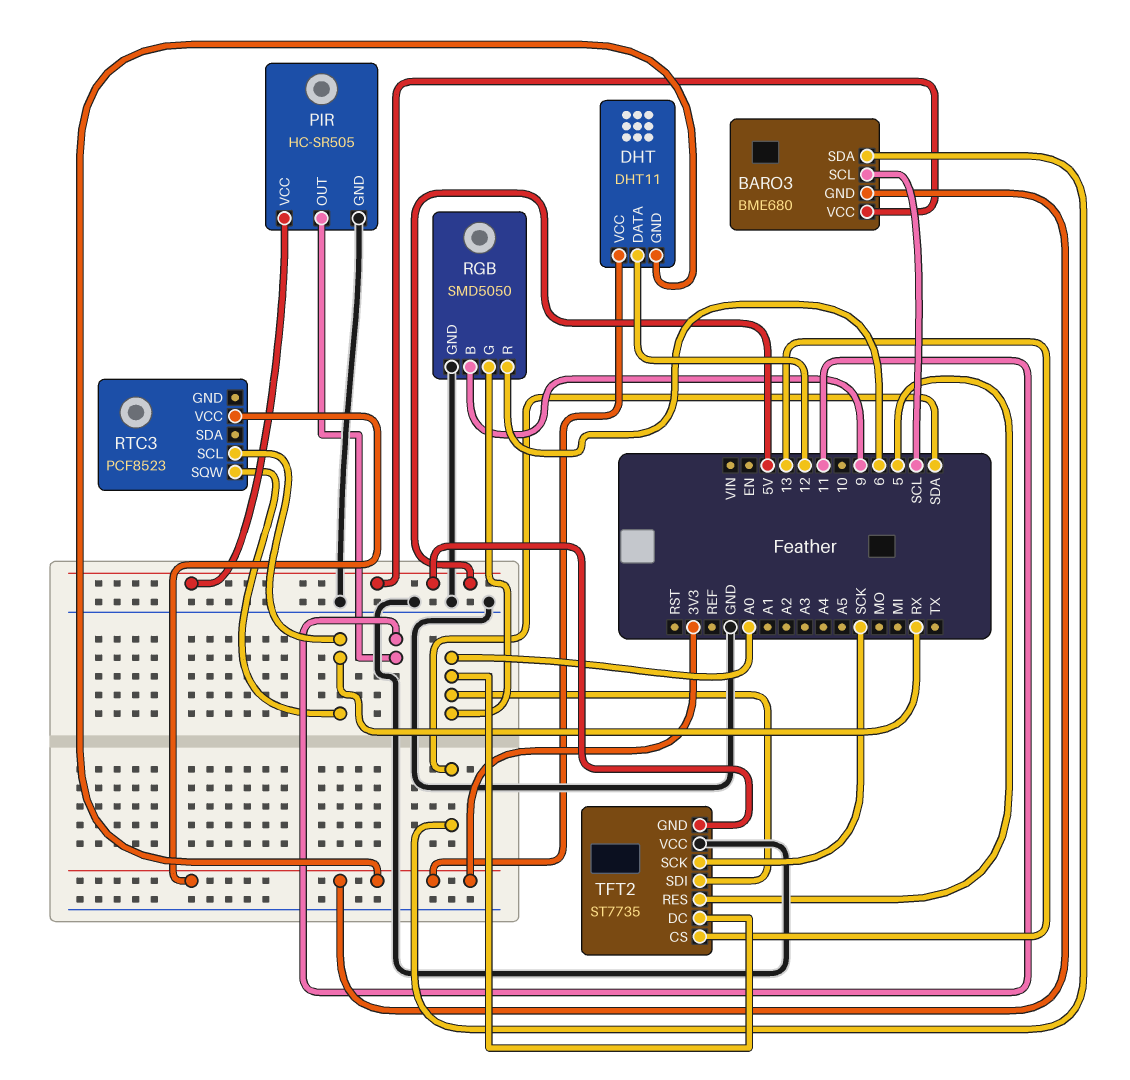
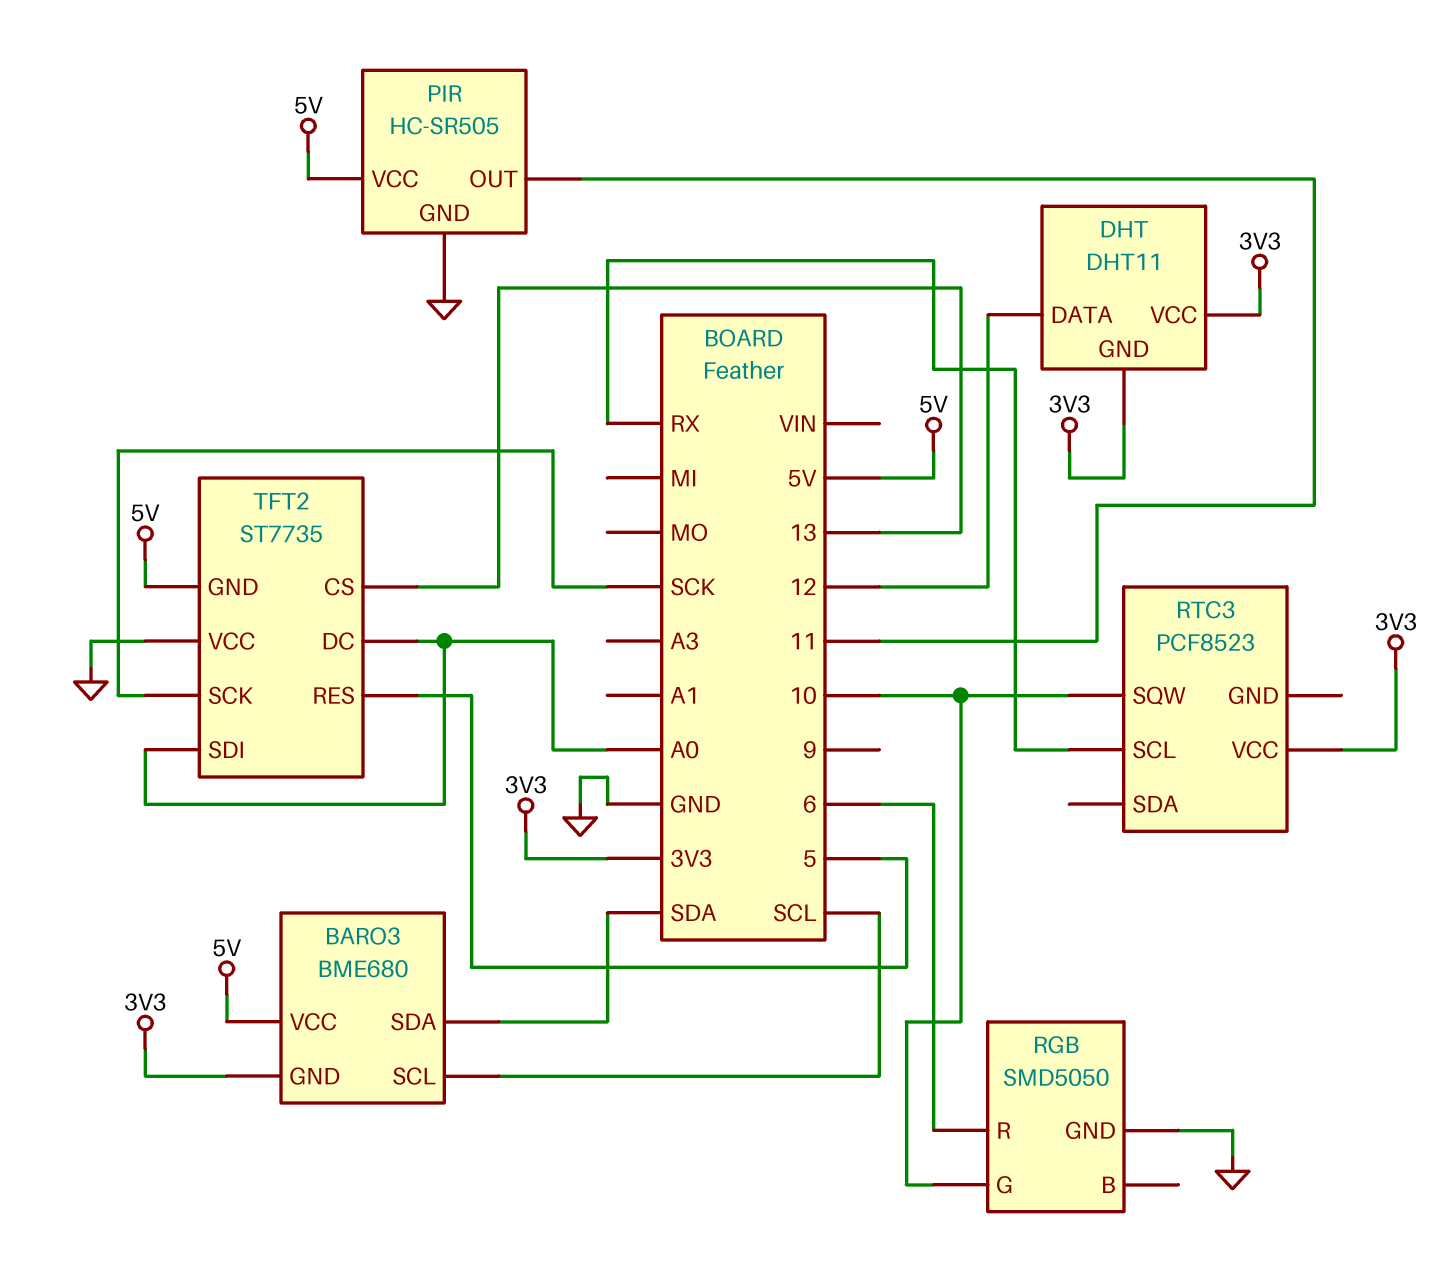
RGB pin B: 9 -> none
RGB pin G: A0 -> 10
RTC3 pin SQW: RX -> 10

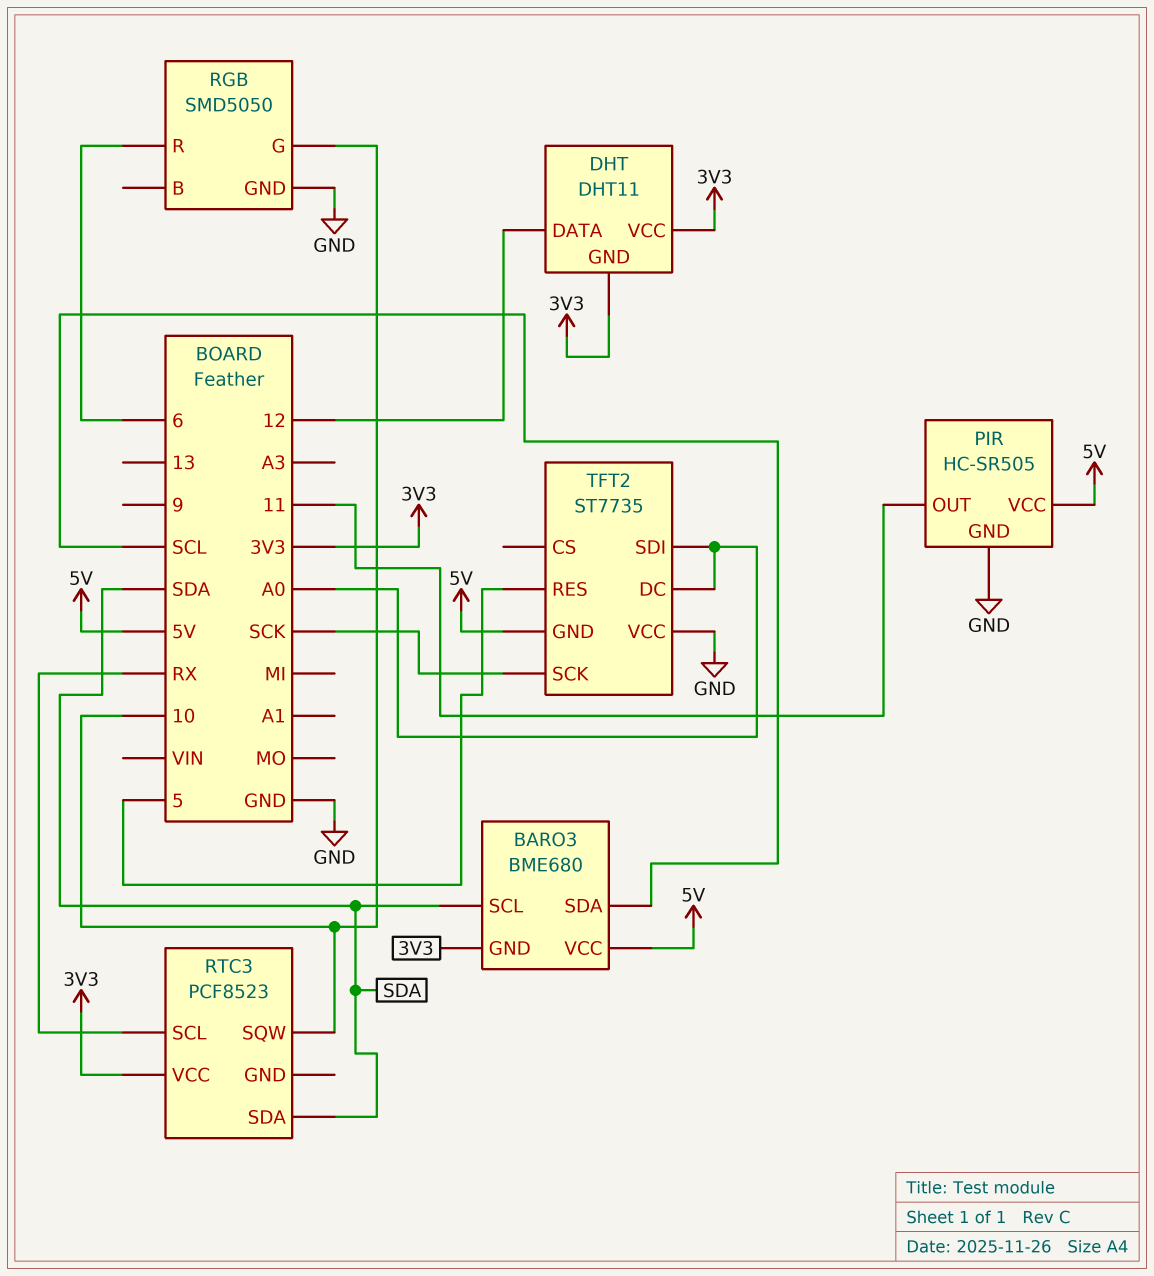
BARO3 pin SCL: SCL -> SDA
BARO3 pin SDA: SDA -> SCL
RTC3 pin SDA: none -> SDA
TFT2 pin CS: 13 -> none

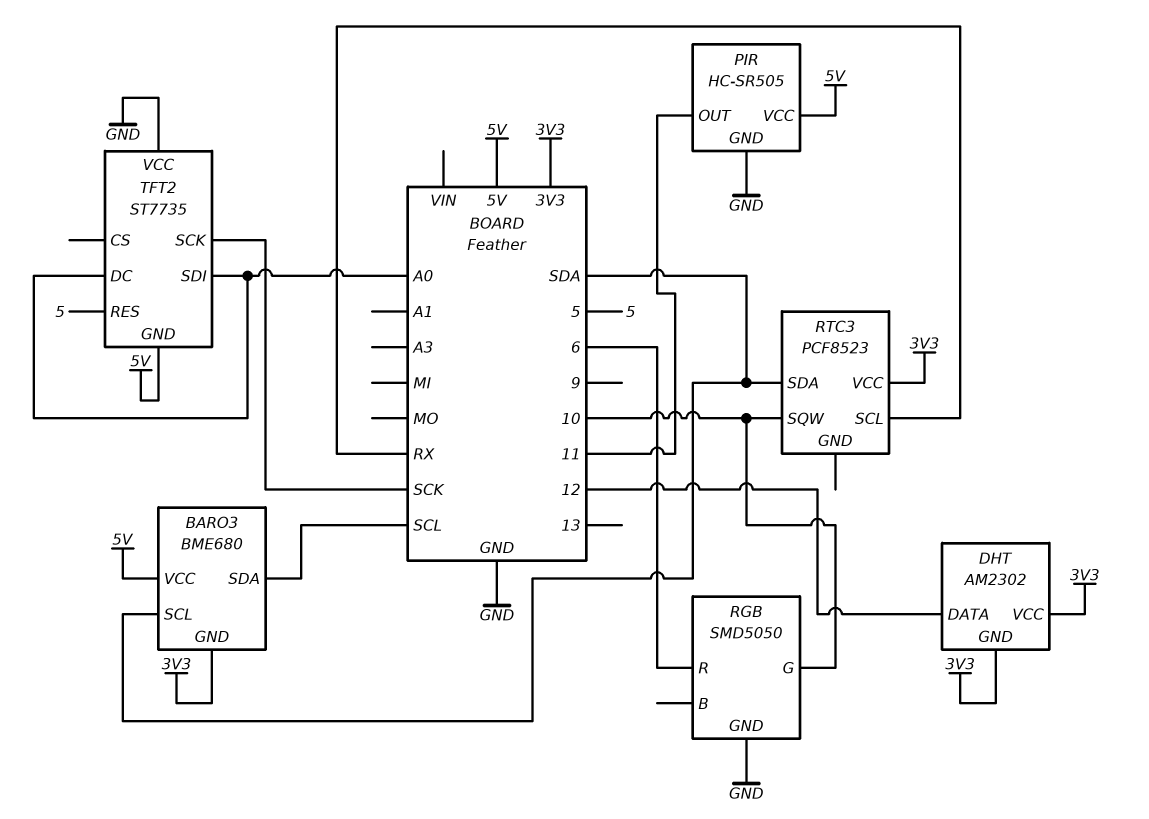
DHT: DHT11 -> AM2302

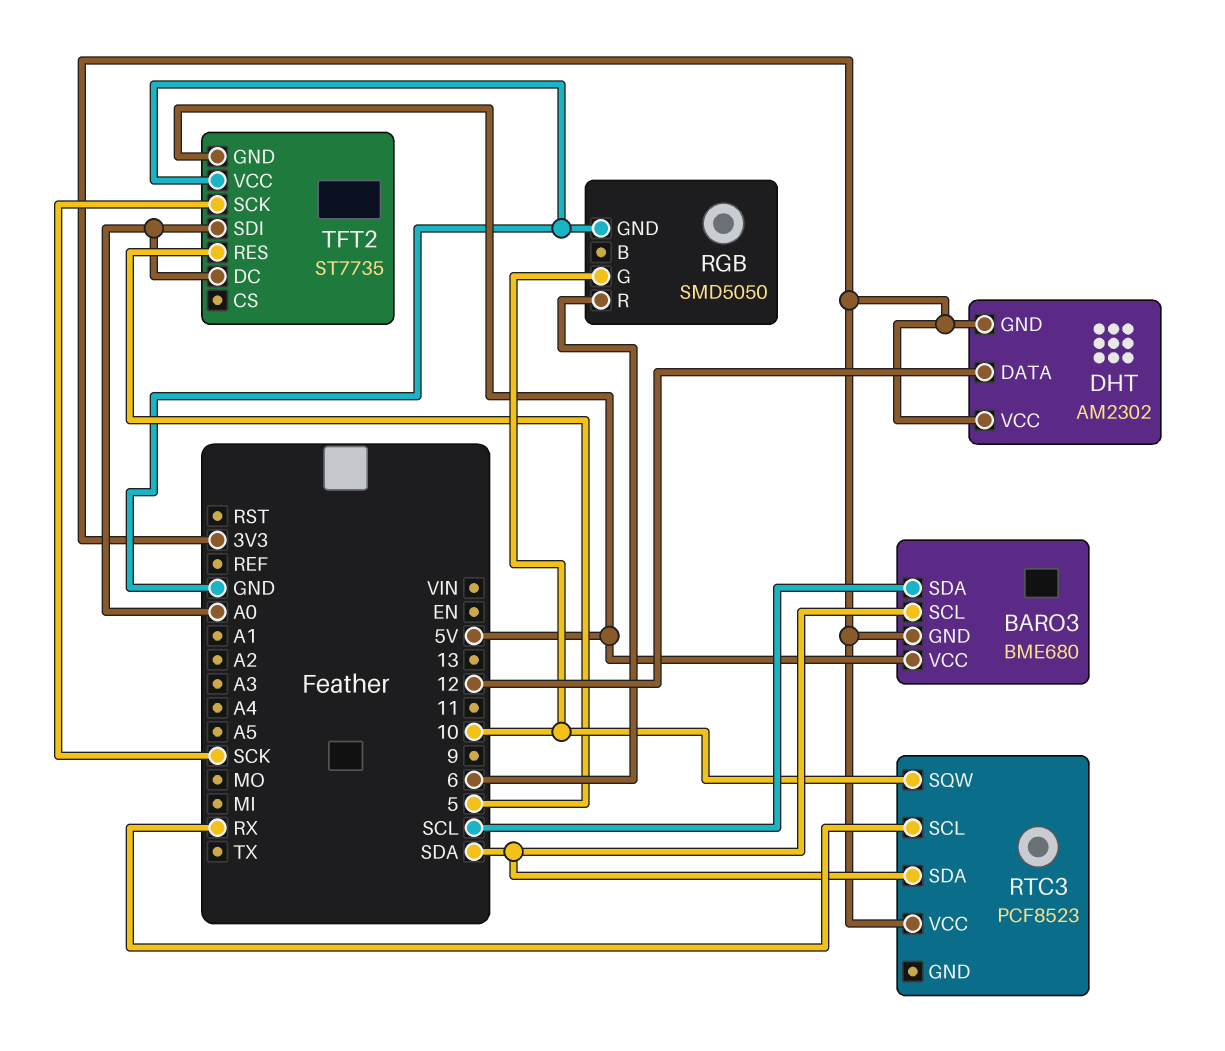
PIR: HC-SR505 -> none
PIR pin GND: GND -> none
PIR pin OUT: 11 -> none
PIR pin VCC: 5V -> none

